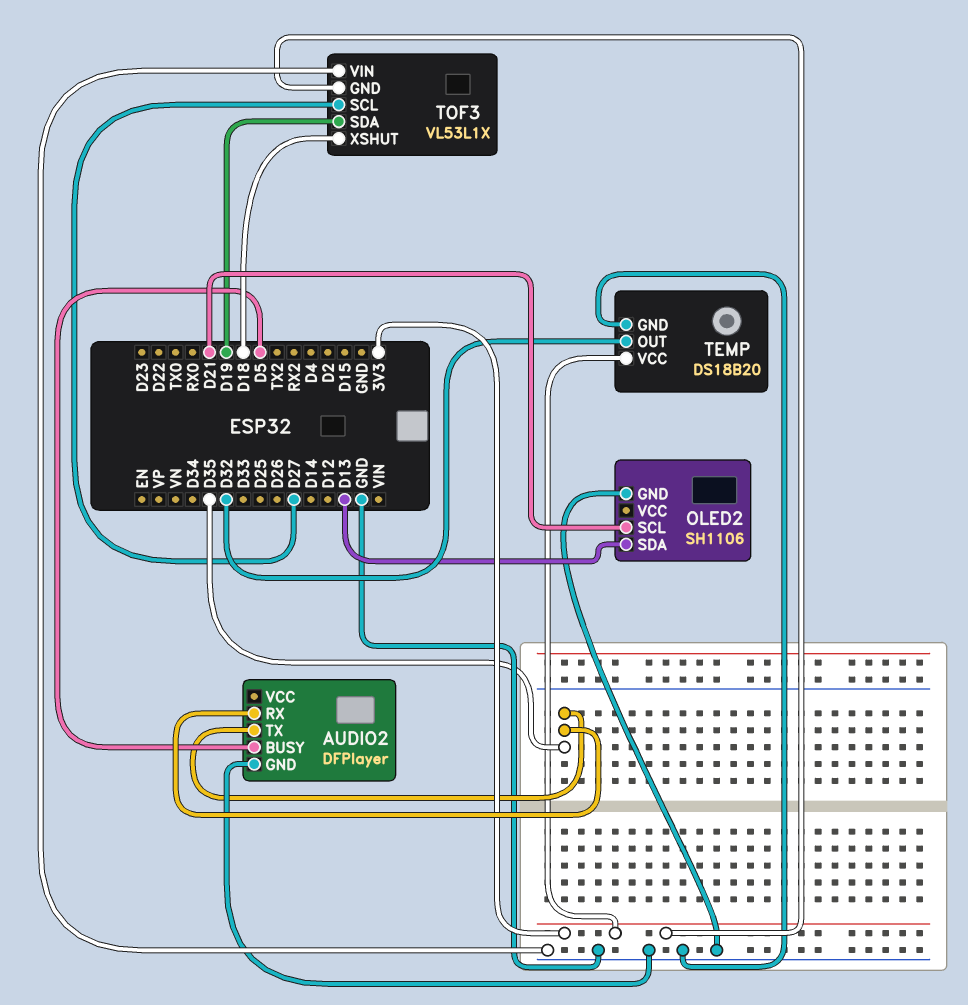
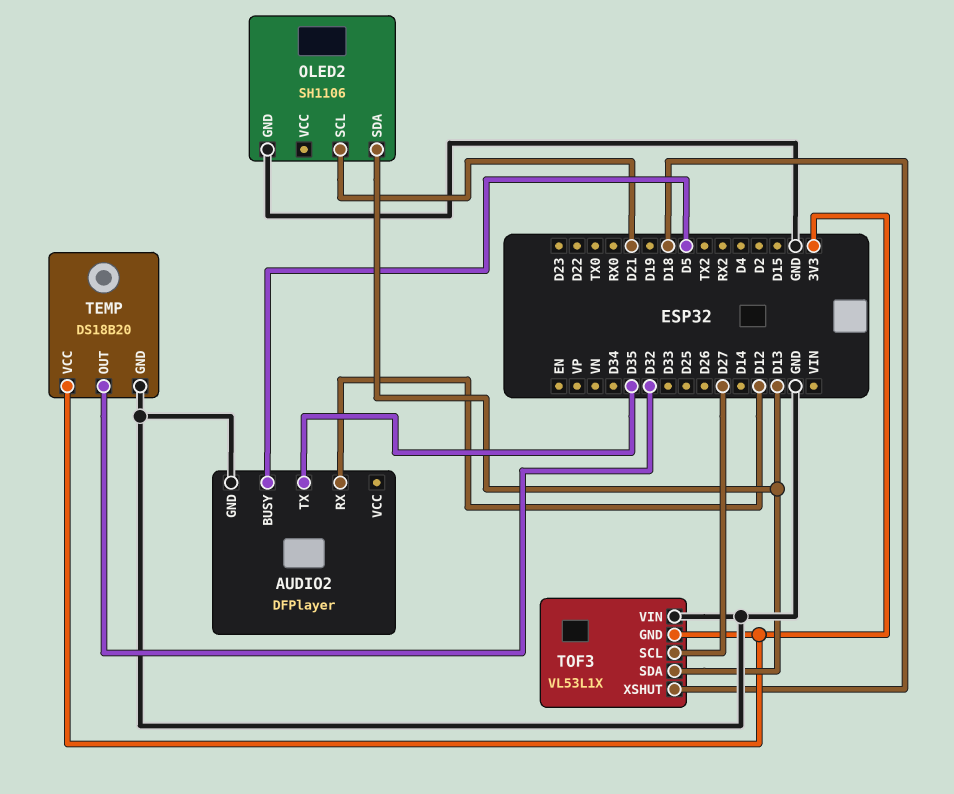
AUDIO2 pin RX: D35 -> D12
TOF3 pin SDA: D19 -> D13

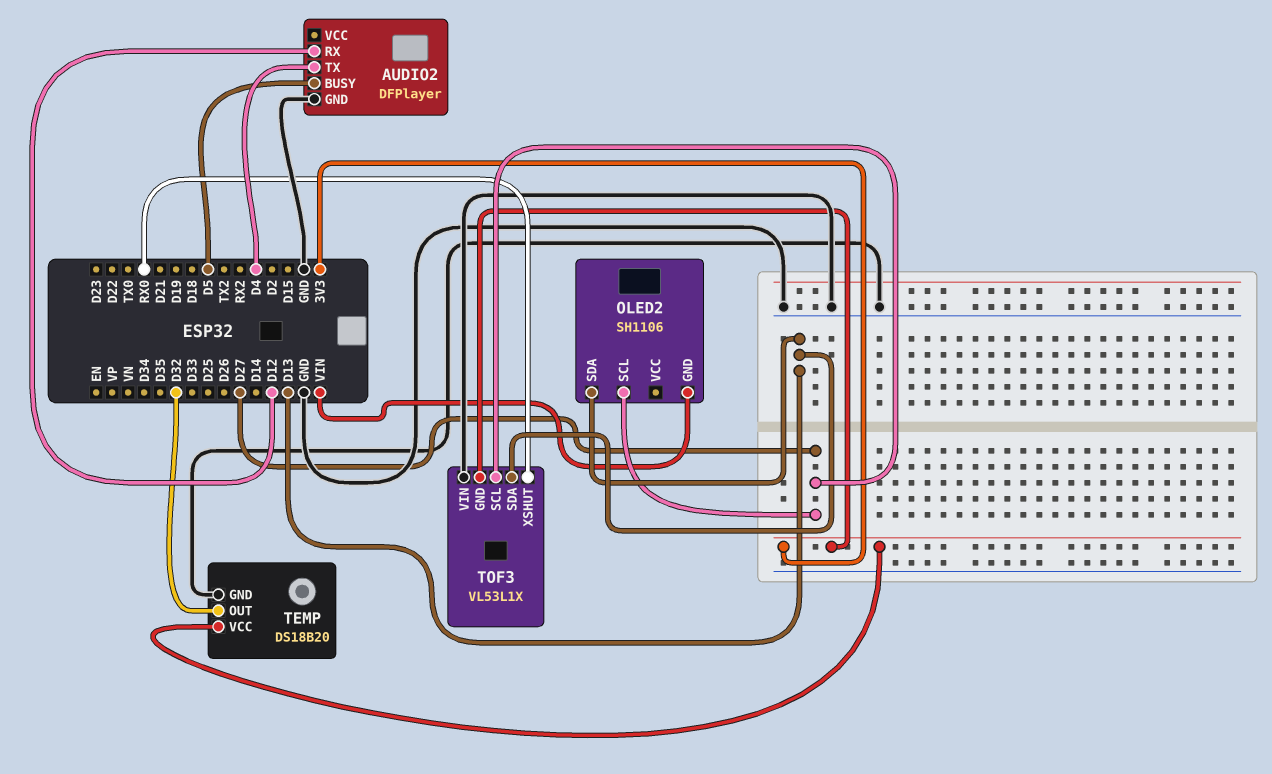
AUDIO2 pin TX: D35 -> D4
OLED2 pin GND: GND -> VIN
OLED2 pin SCL: D21 -> D27
TOF3 pin XSHUT: D18 -> RX0

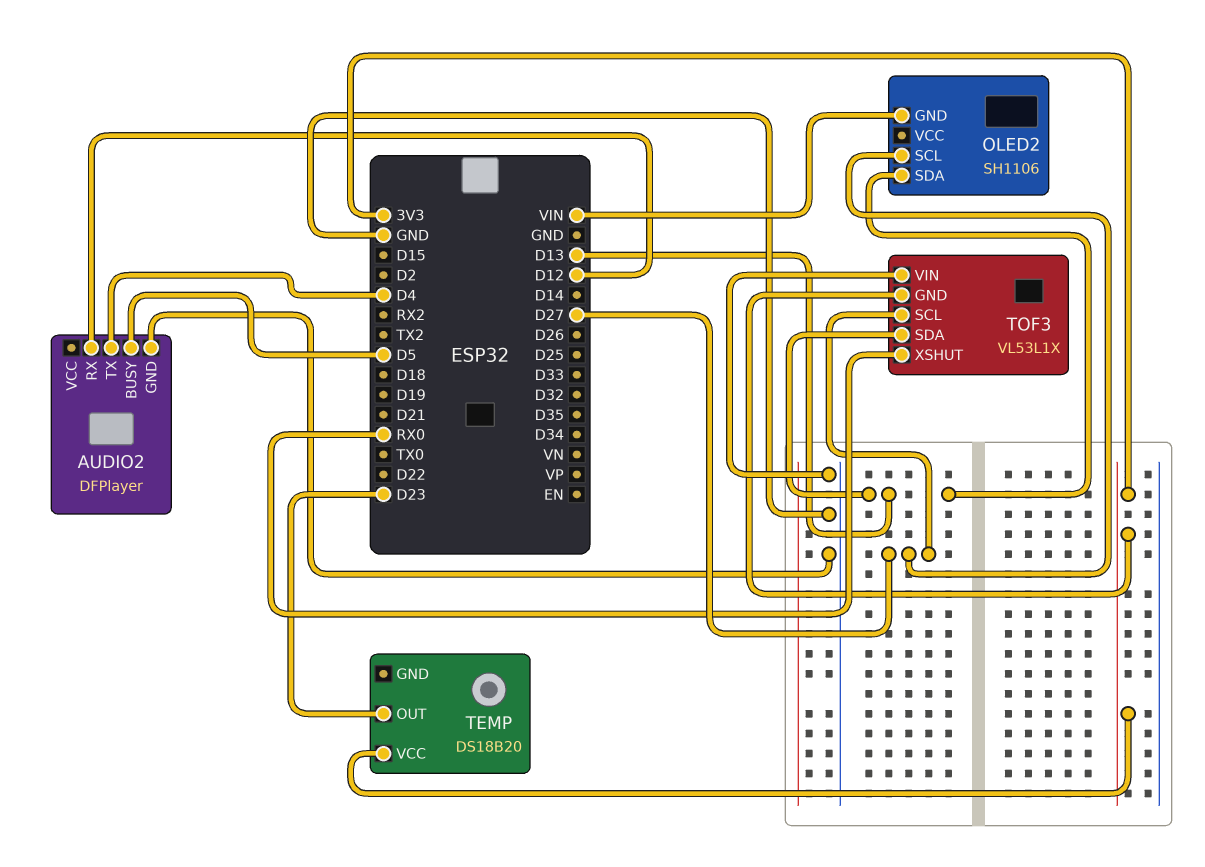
TEMP pin GND: GND -> none
TEMP pin OUT: D32 -> D23

